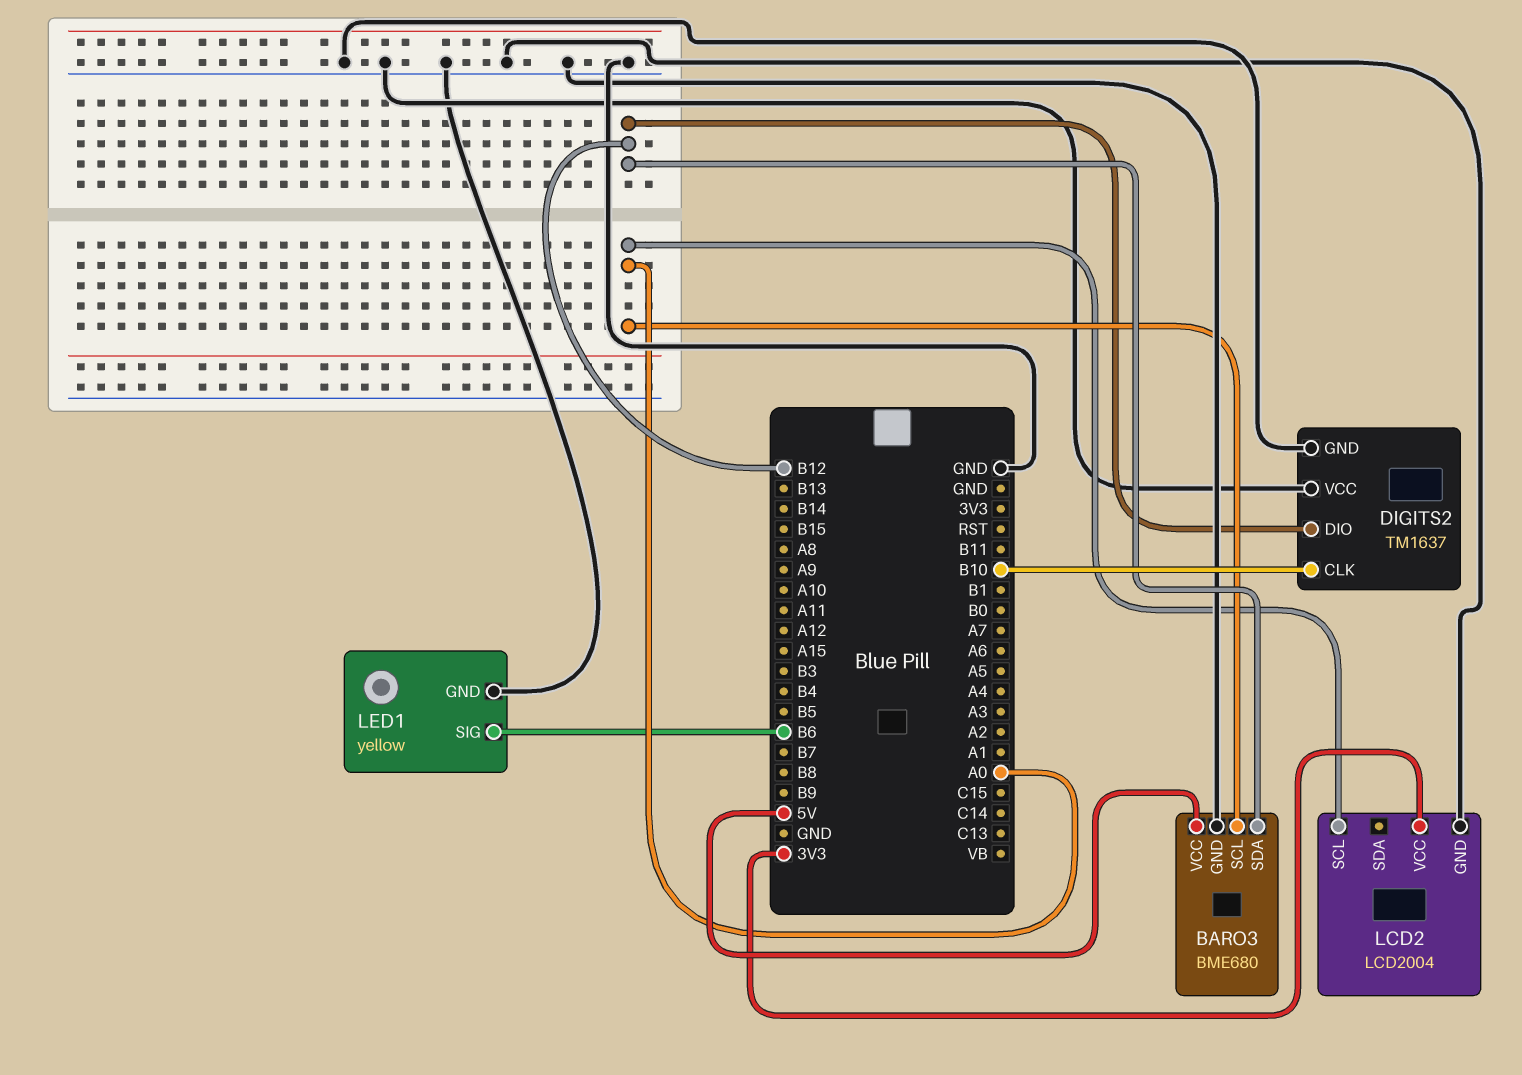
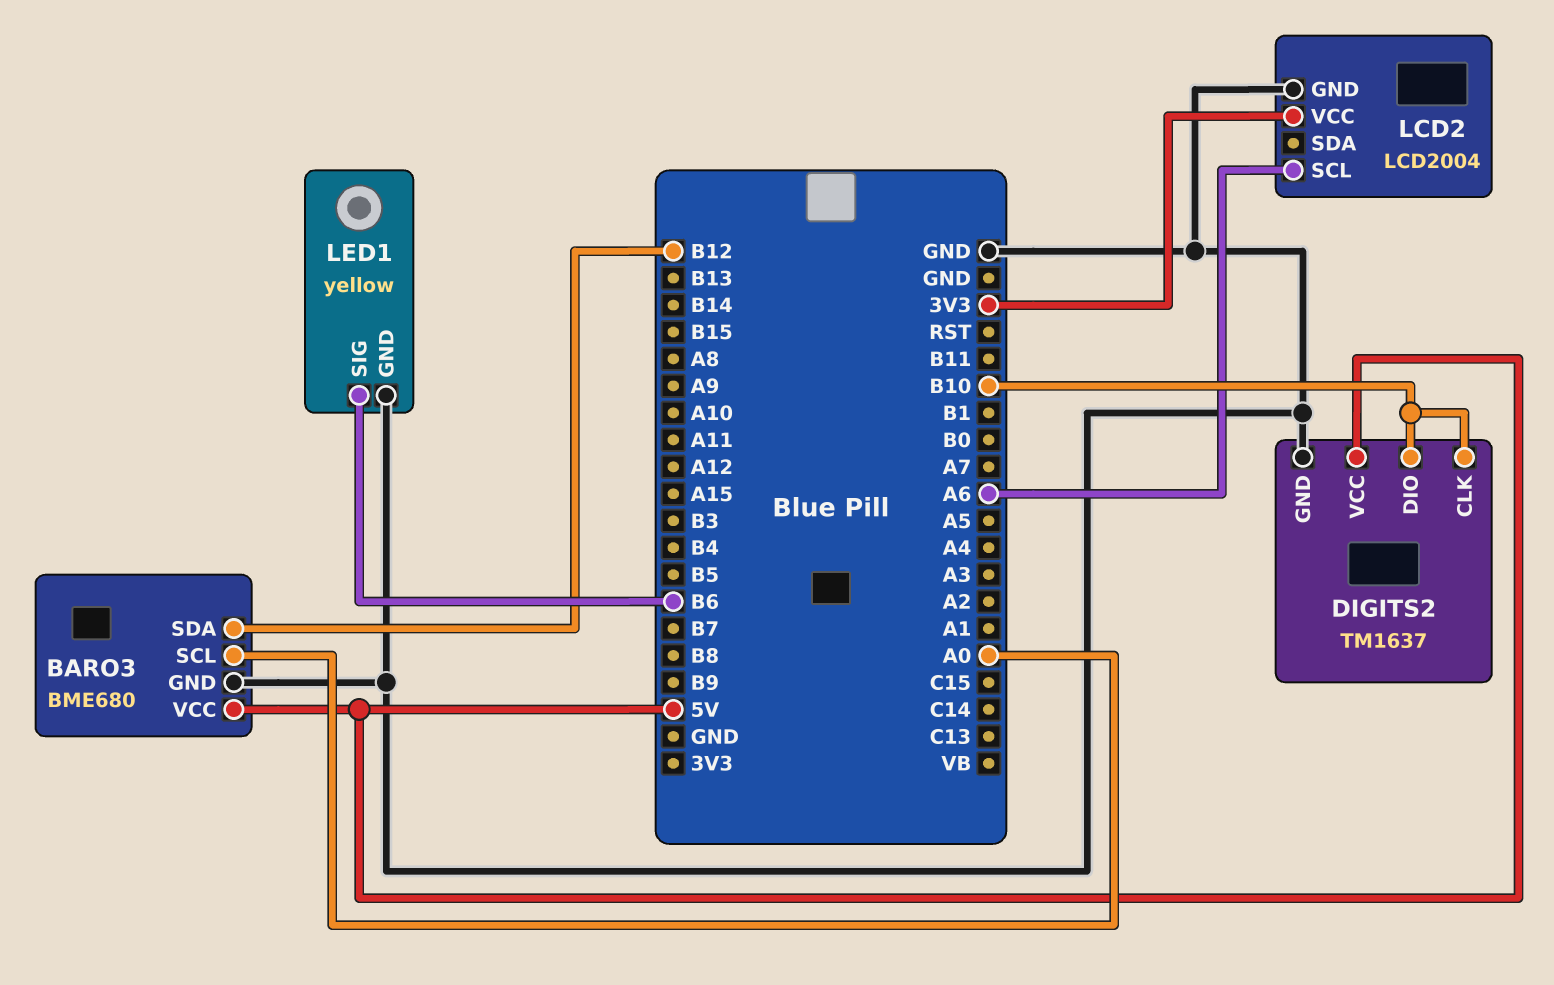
DIGITS2 pin DIO: B12 -> B10
DIGITS2 pin VCC: GND -> 5V
LCD2 pin SCL: A0 -> A6

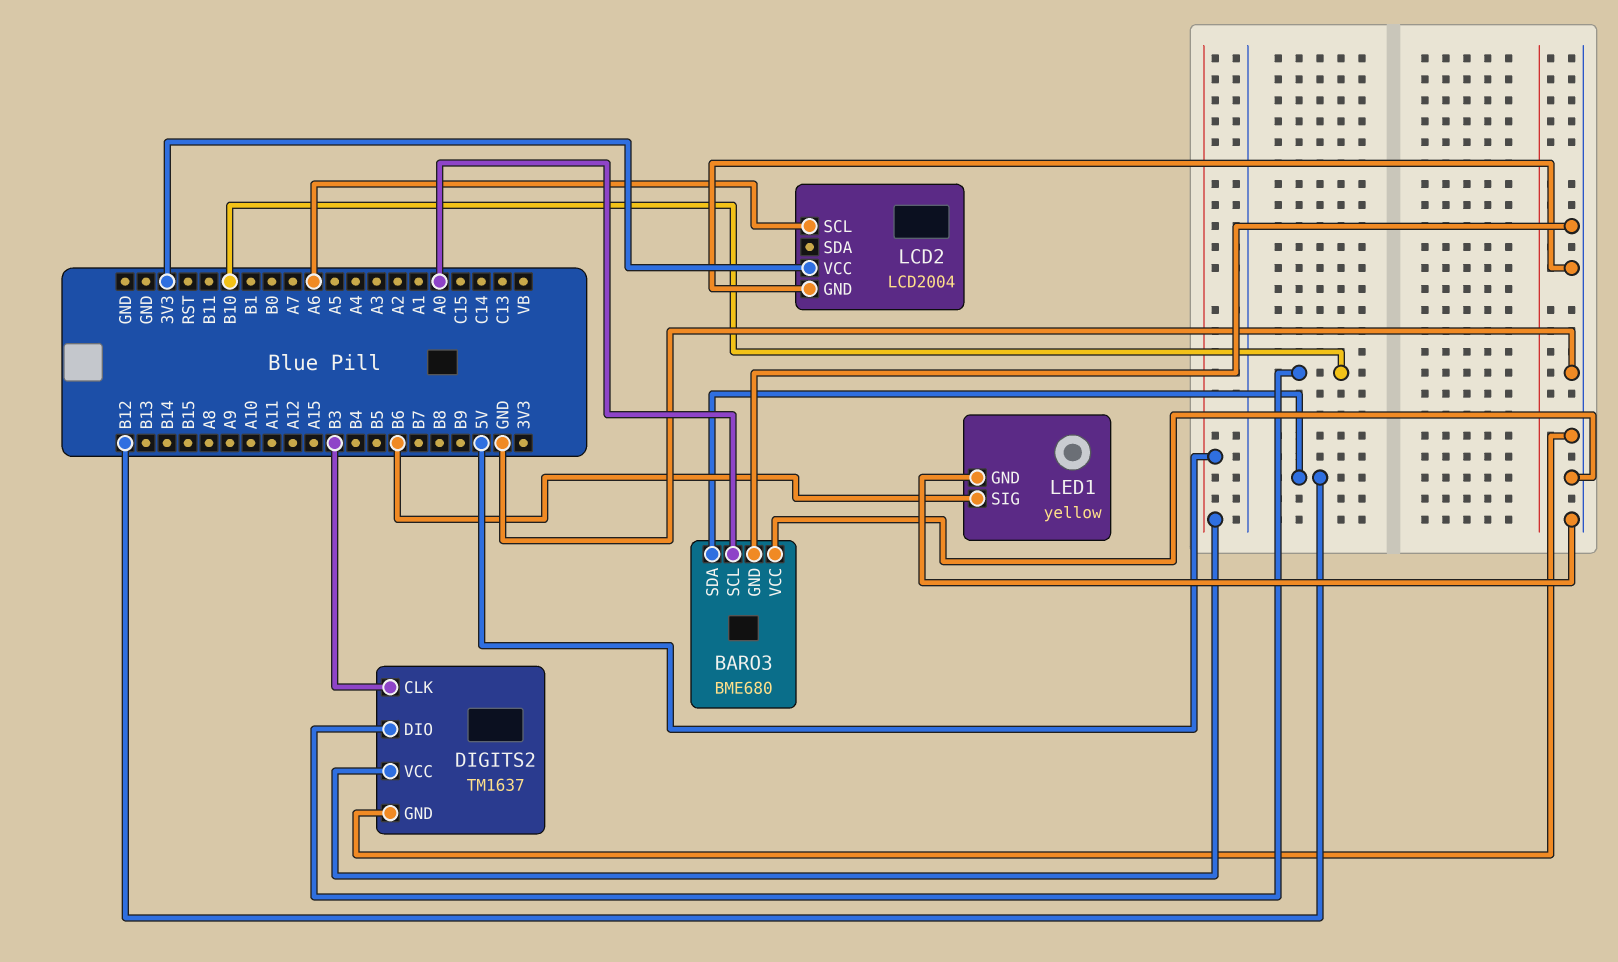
BARO3 pin VCC: 5V -> GND
DIGITS2 pin CLK: B10 -> B3

